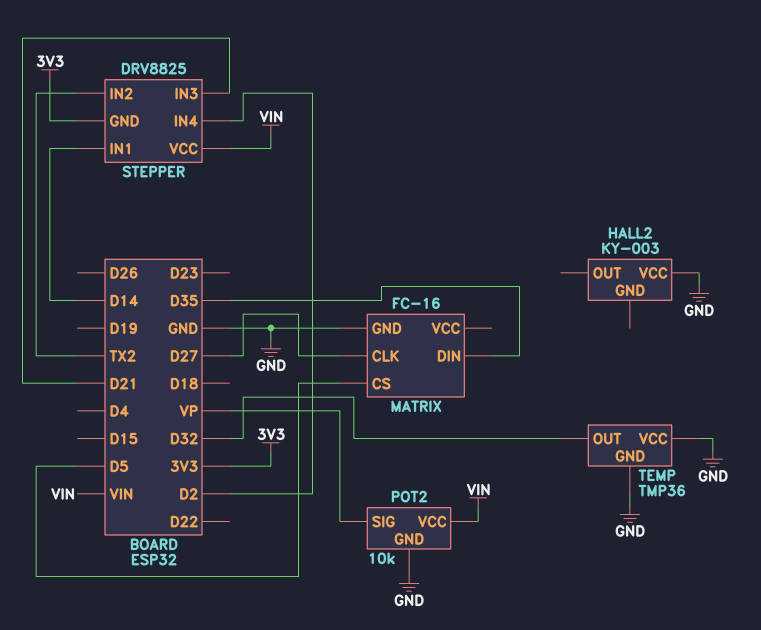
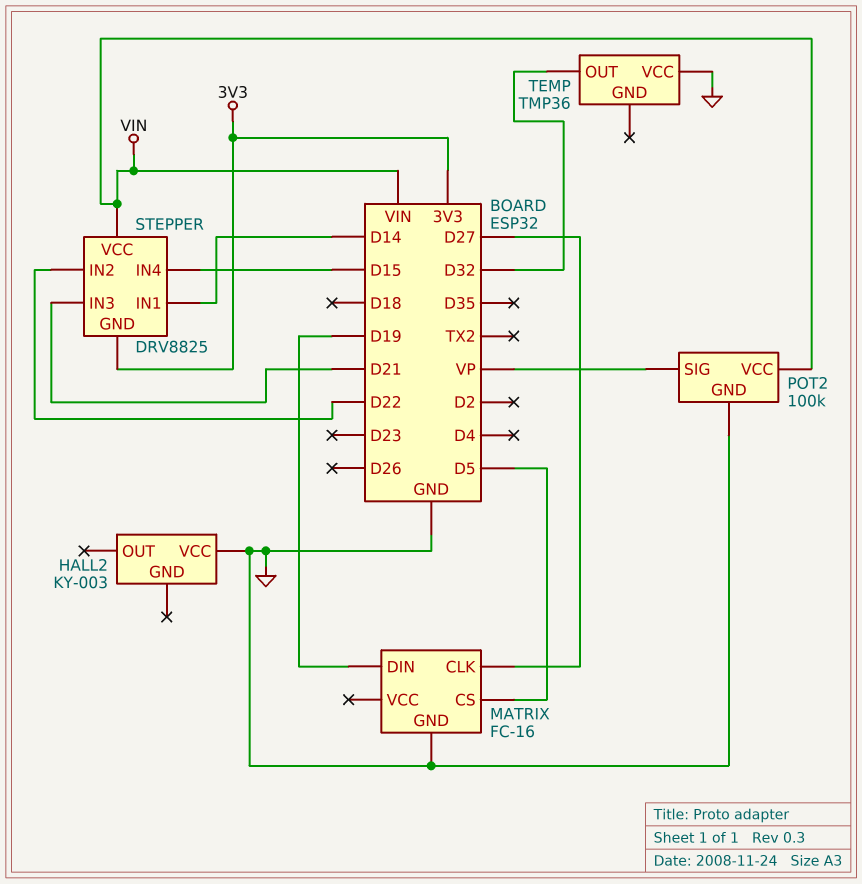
MATRIX pin DIN: D35 -> D19
POT2: 10k -> 100k
STEPPER pin IN2: TX2 -> D22
STEPPER pin IN4: D2 -> D15
TEMP pin GND: GND -> none

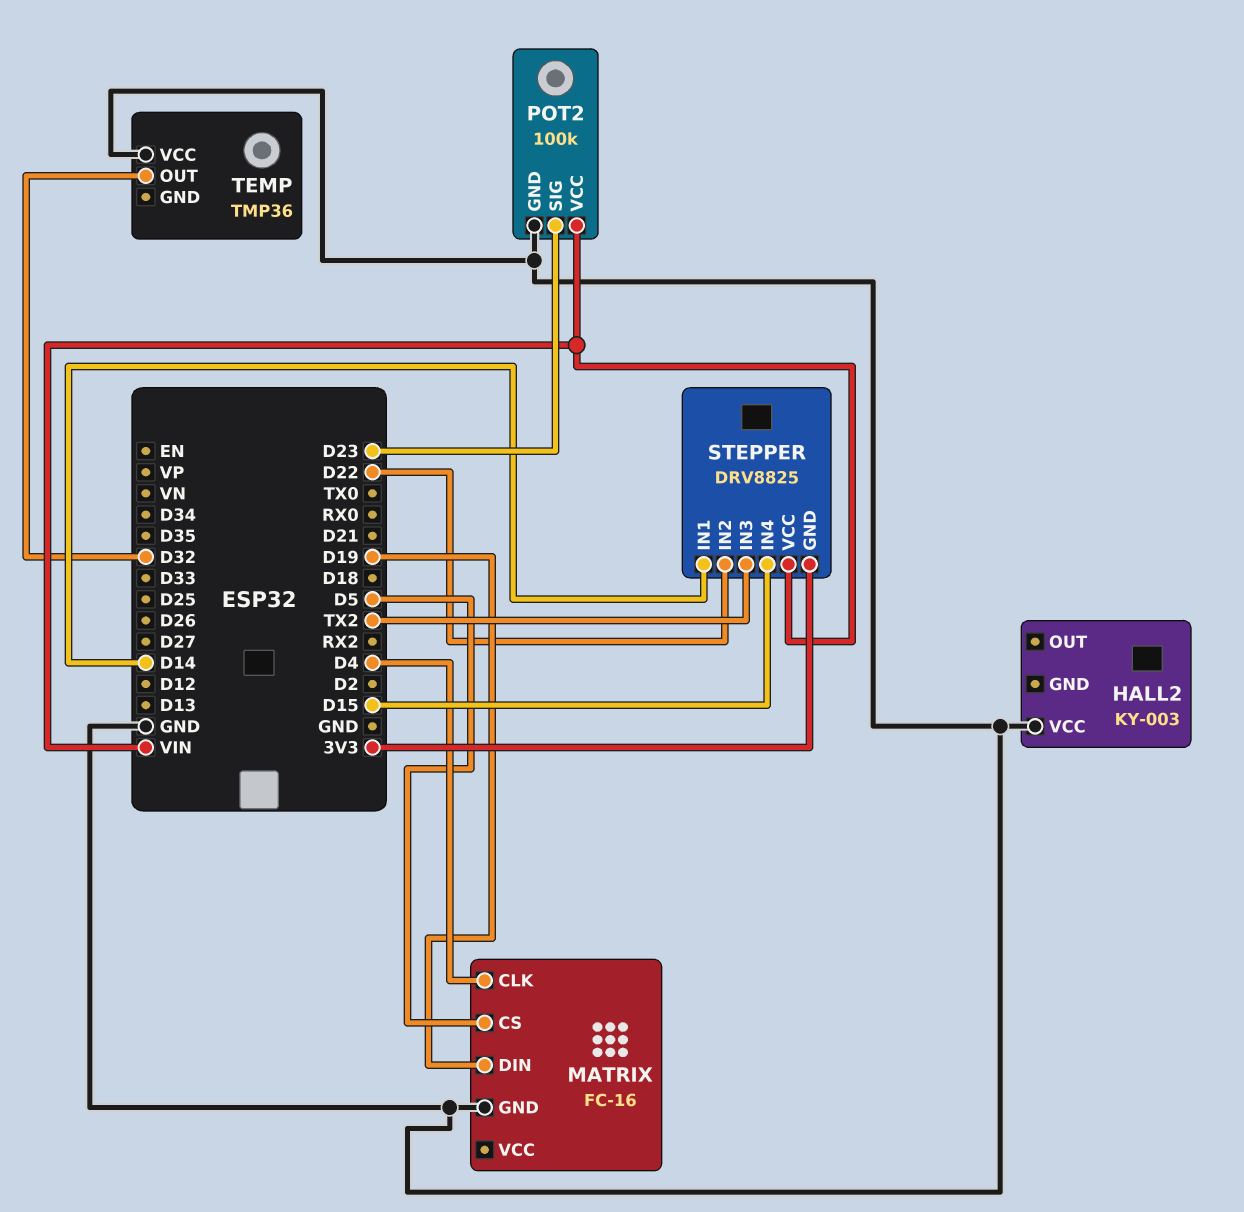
MATRIX pin CLK: D27 -> D4
POT2 pin SIG: VP -> D23
STEPPER pin IN3: D21 -> TX2

